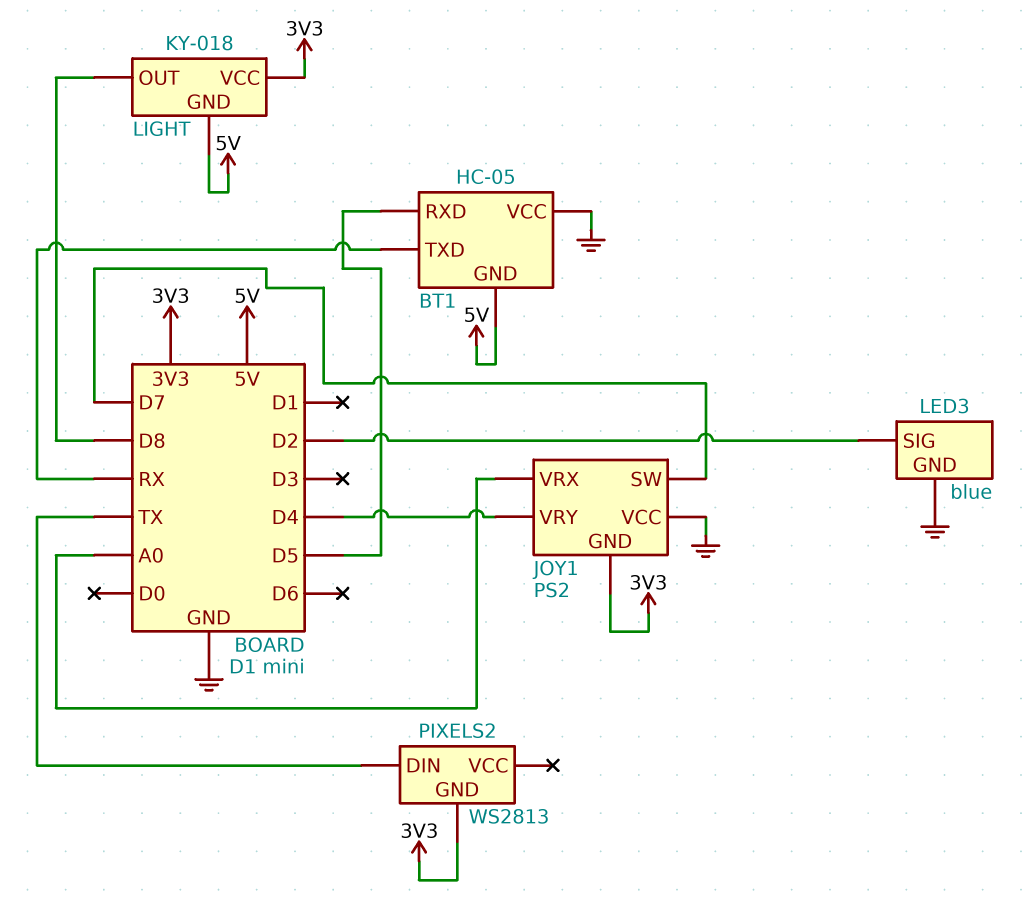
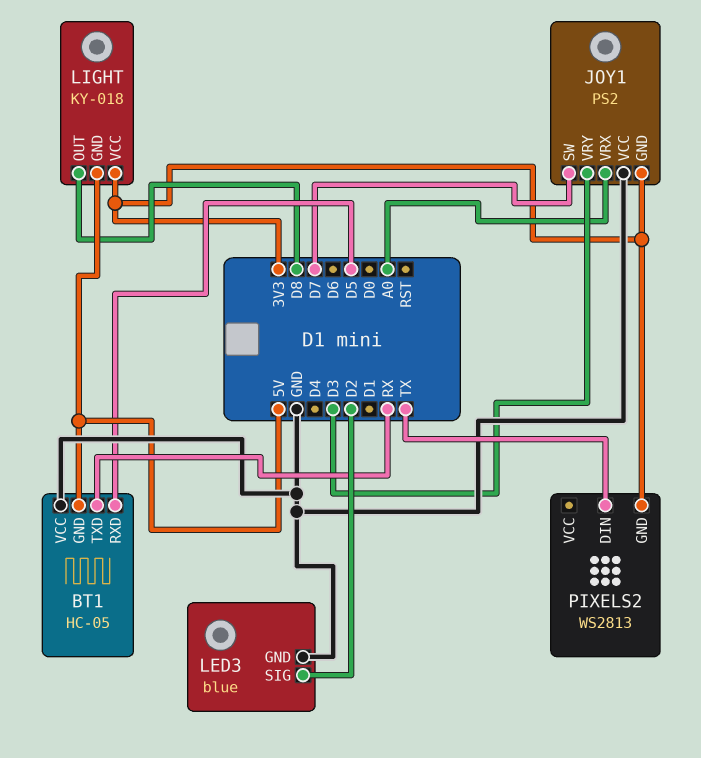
JOY1 pin VRY: D4 -> D3

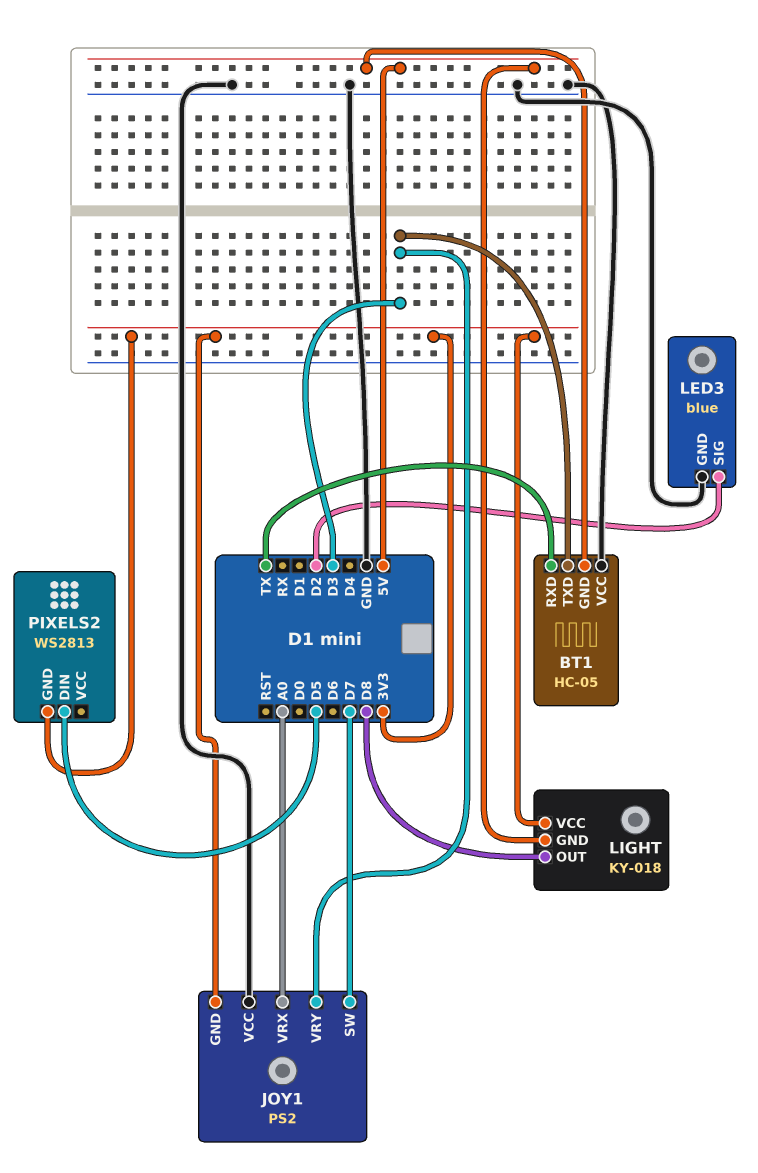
BT1 pin RXD: D5 -> TX
BT1 pin TXD: RX -> D3
PIXELS2 pin DIN: TX -> D5

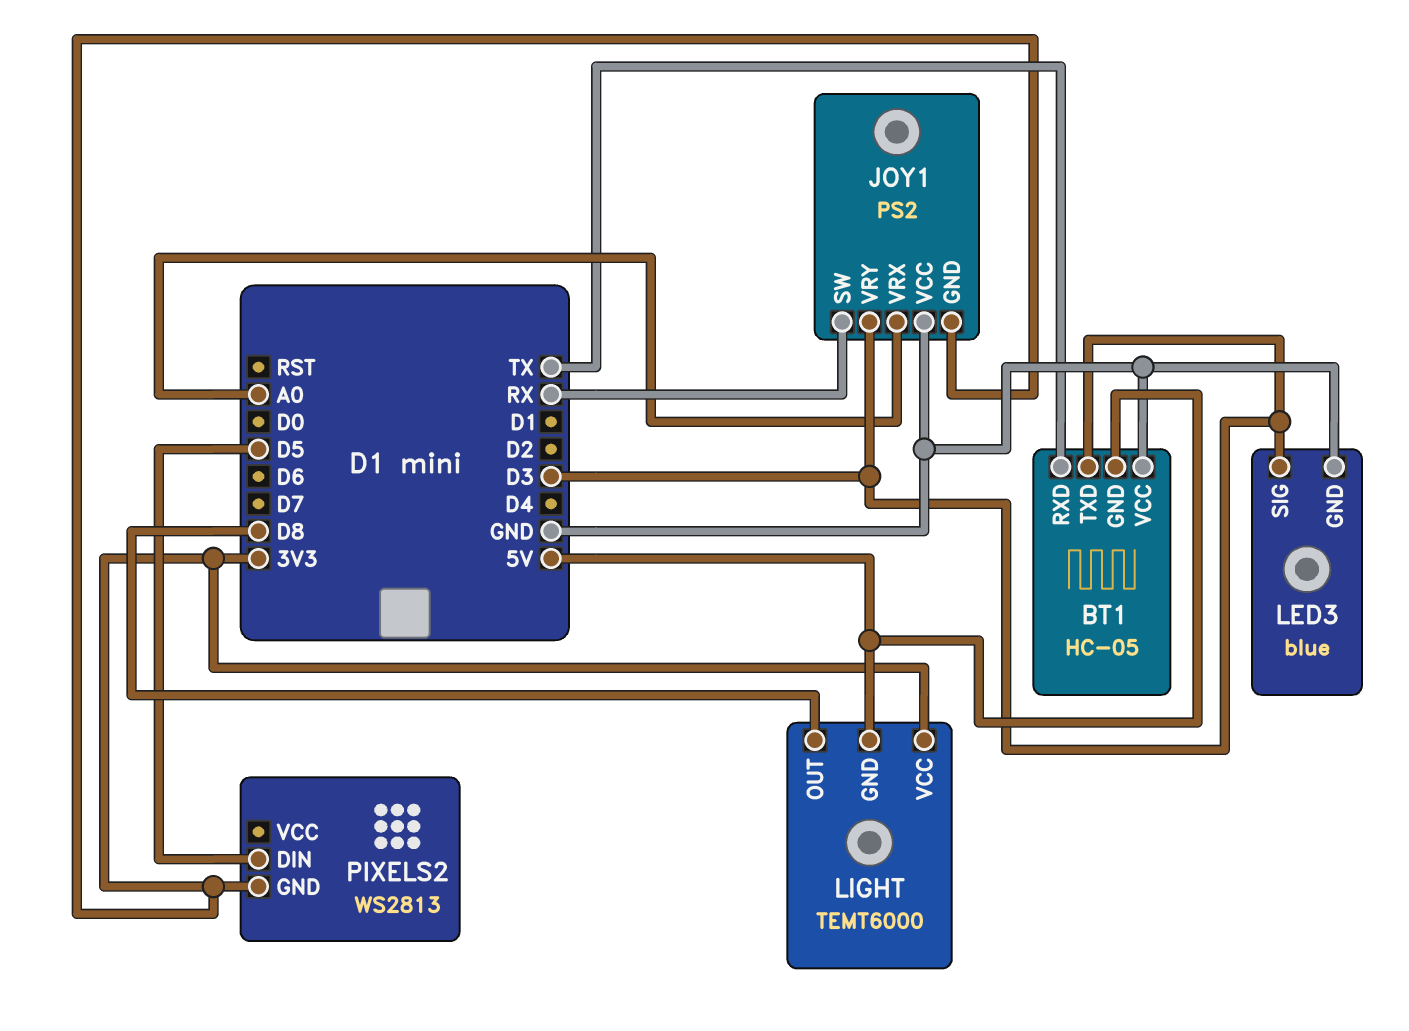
JOY1 pin SW: D7 -> RX
LED3 pin SIG: D2 -> D3
LIGHT: KY-018 -> TEMT6000

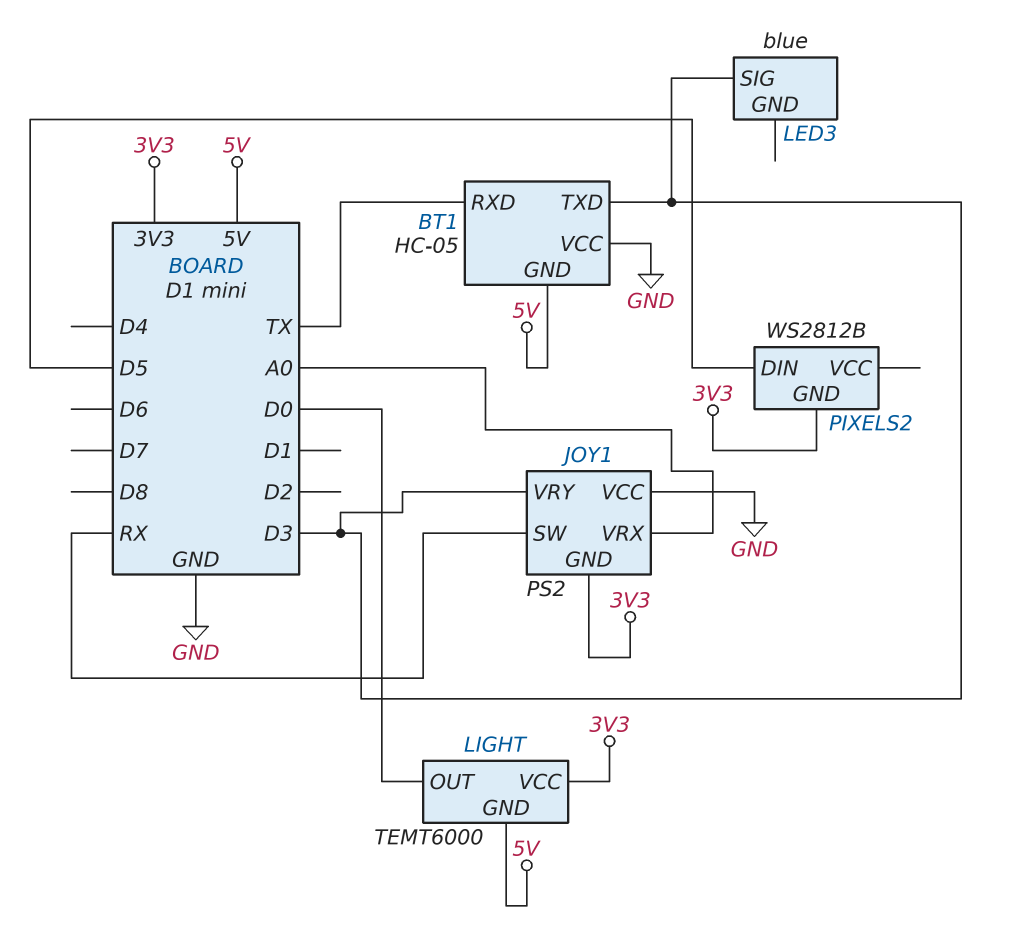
LED3 pin GND: GND -> none
LIGHT pin OUT: D8 -> D0
PIXELS2: WS2813 -> WS2812B

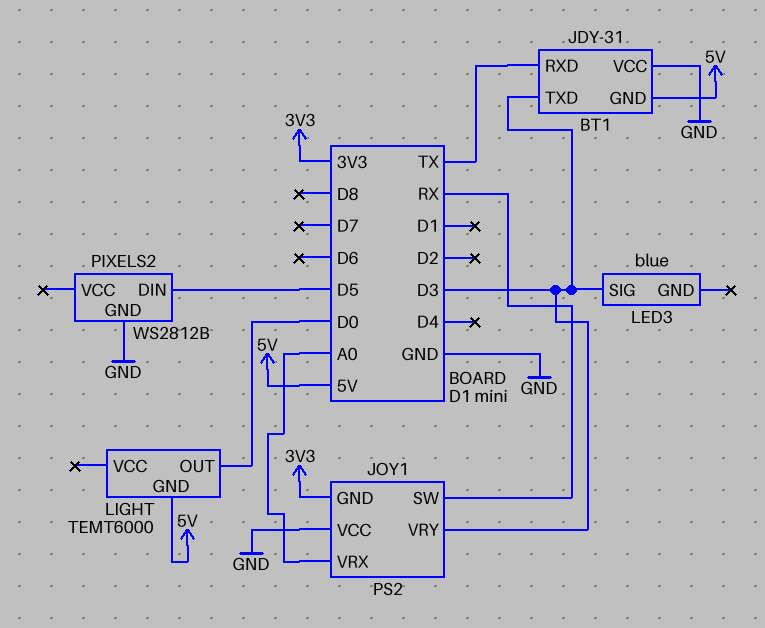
BT1: HC-05 -> JDY-31
LIGHT pin VCC: 3V3 -> none
PIXELS2 pin GND: 3V3 -> GND

